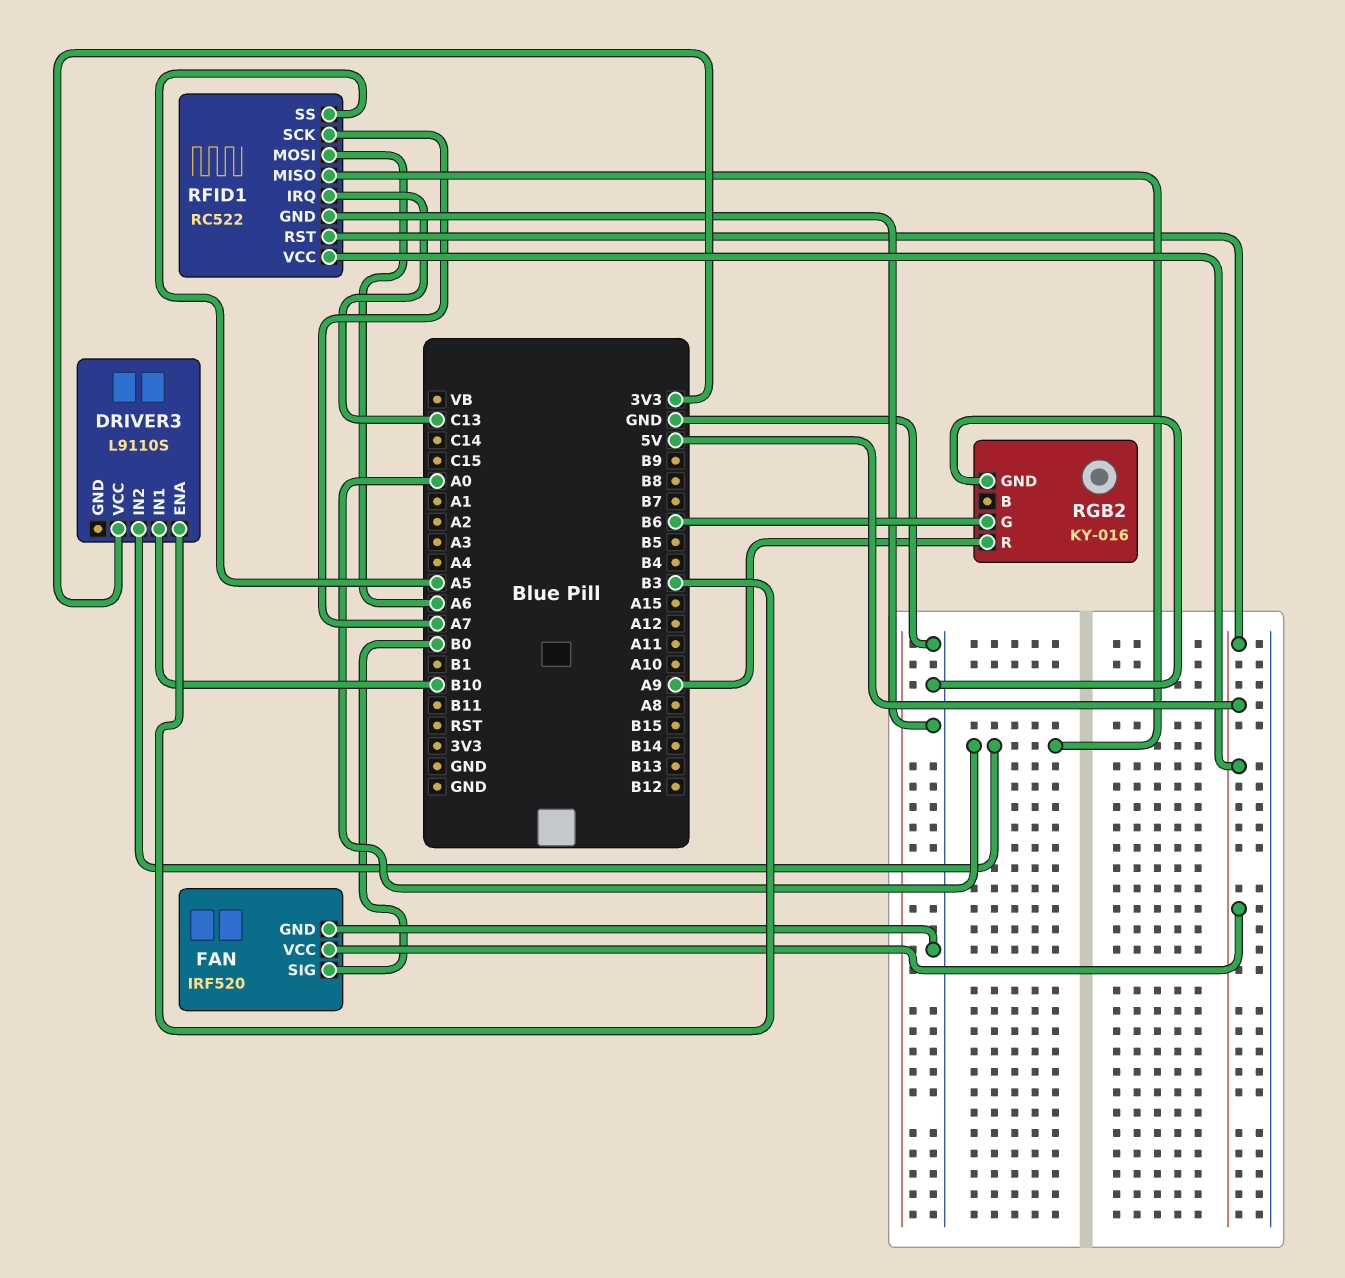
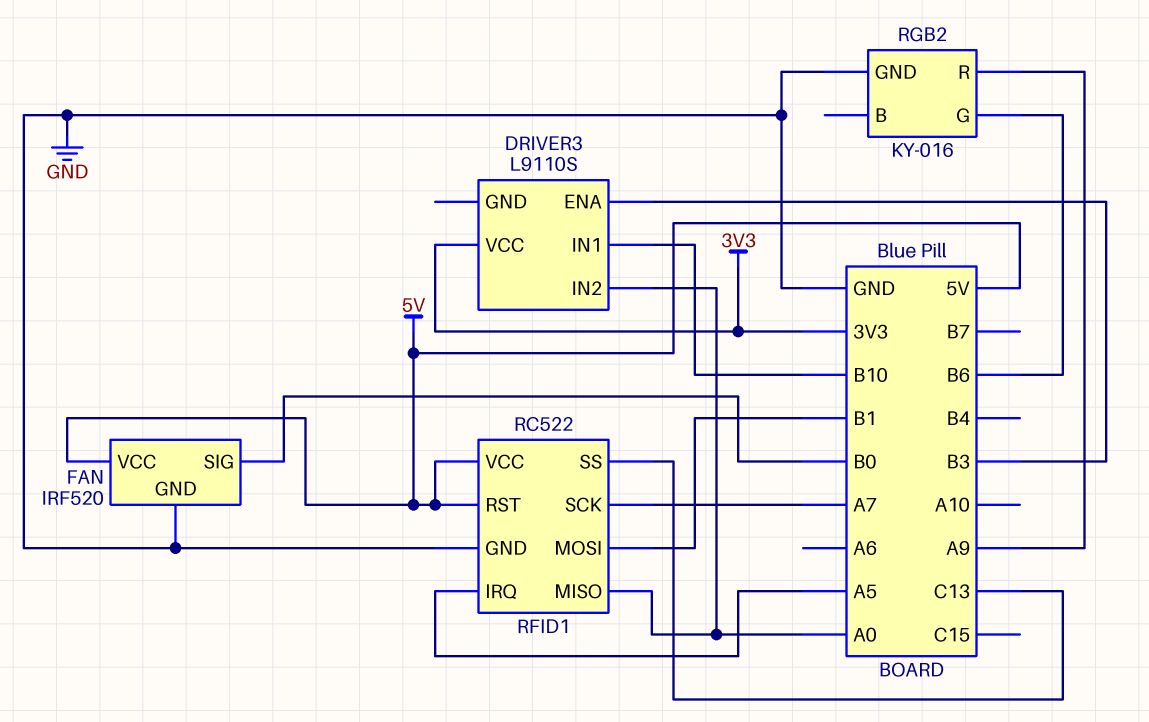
RFID1 pin IRQ: C13 -> A5
RFID1 pin MOSI: A6 -> B1
RFID1 pin SS: A5 -> C13

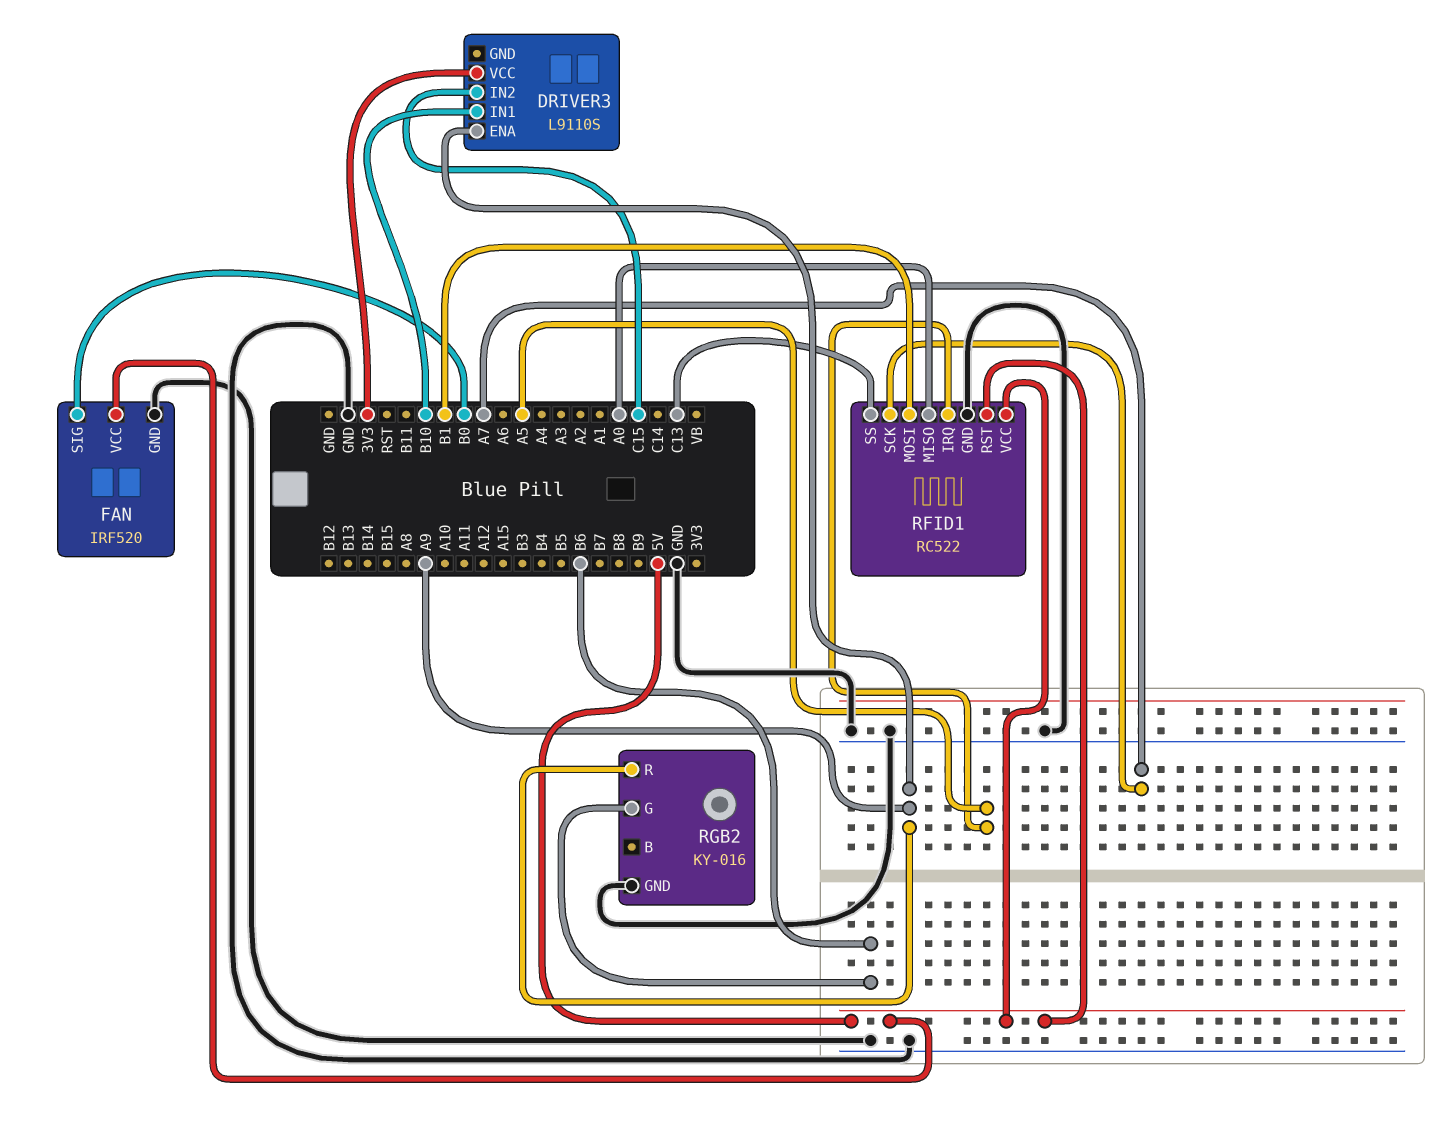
DRIVER3 pin ENA: B3 -> A9
DRIVER3 pin IN2: A0 -> C15

